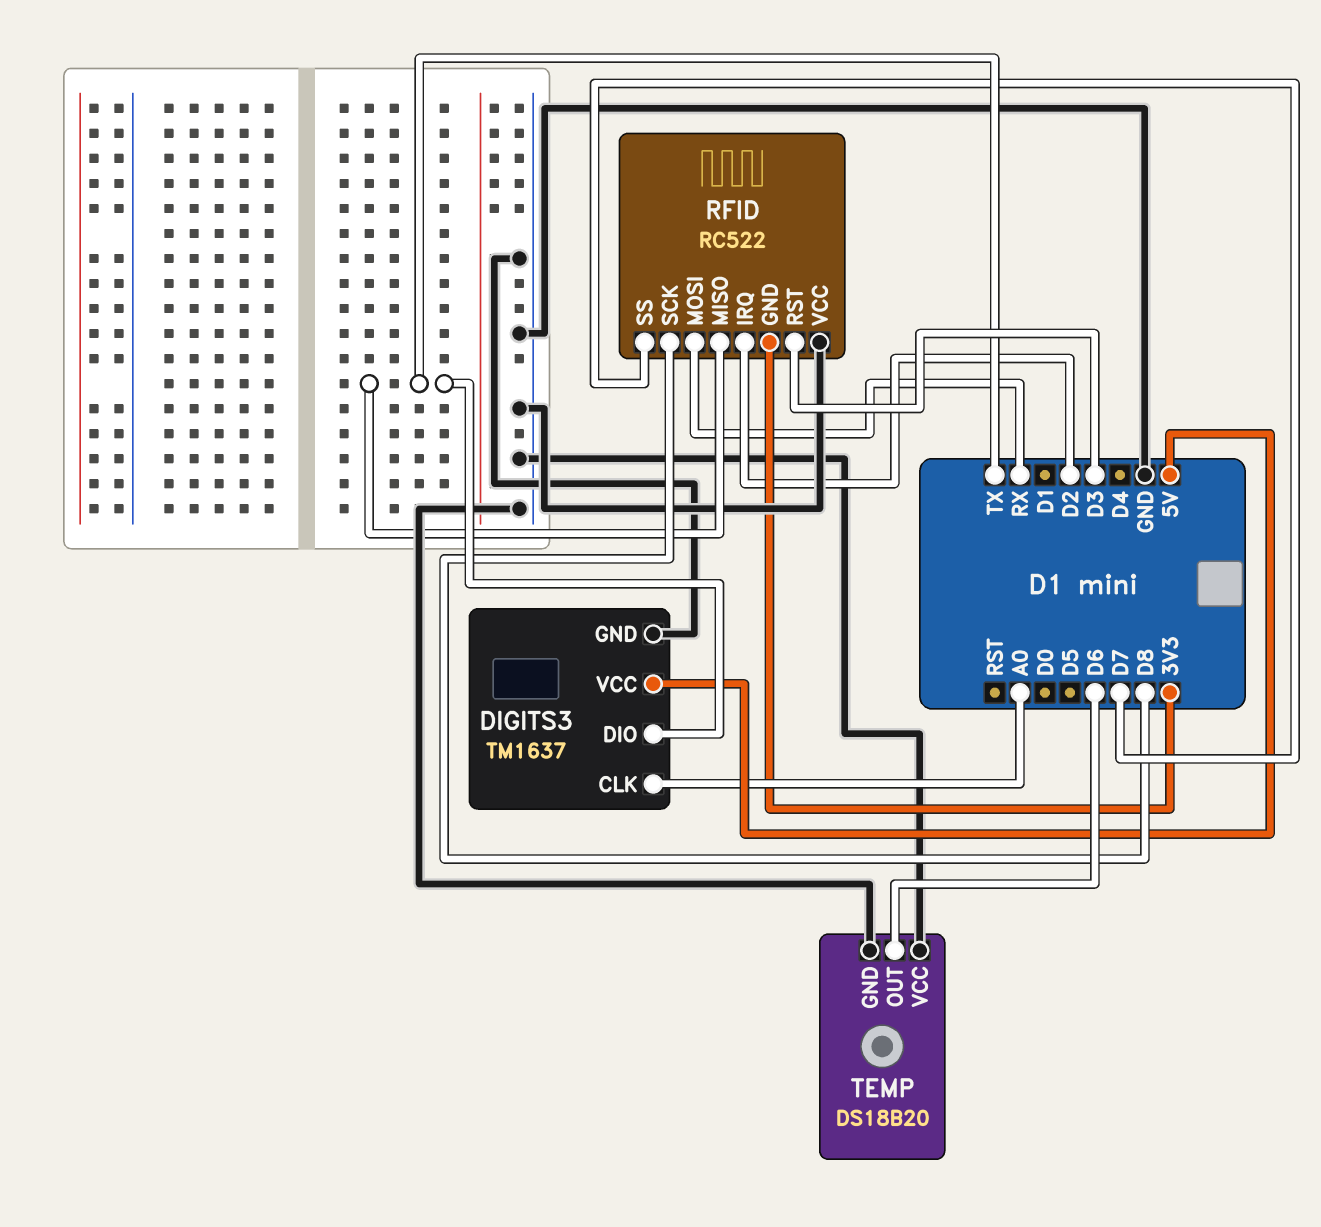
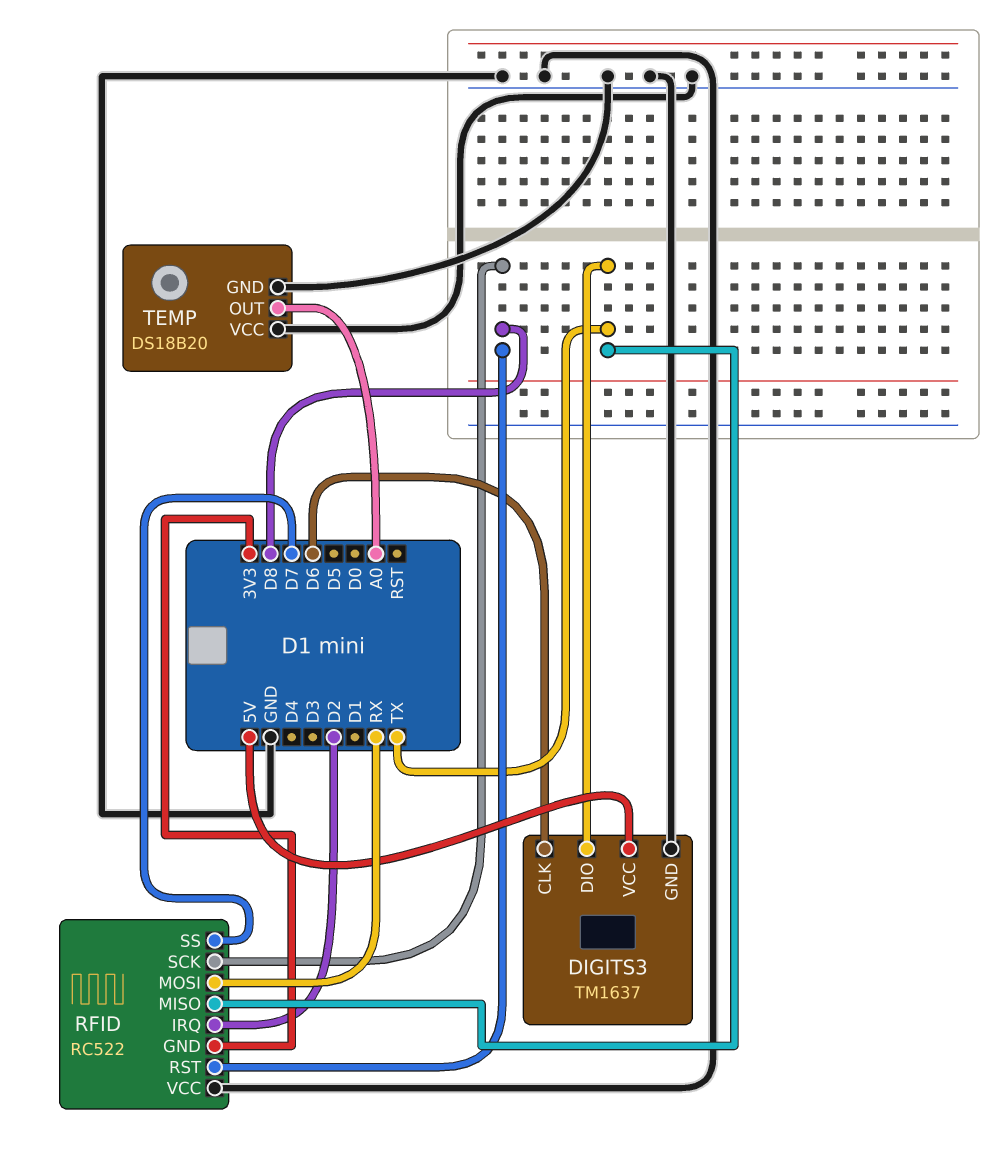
DIGITS3 pin CLK: A0 -> D6
RFID pin RST: D3 -> D8
TEMP pin OUT: D6 -> A0

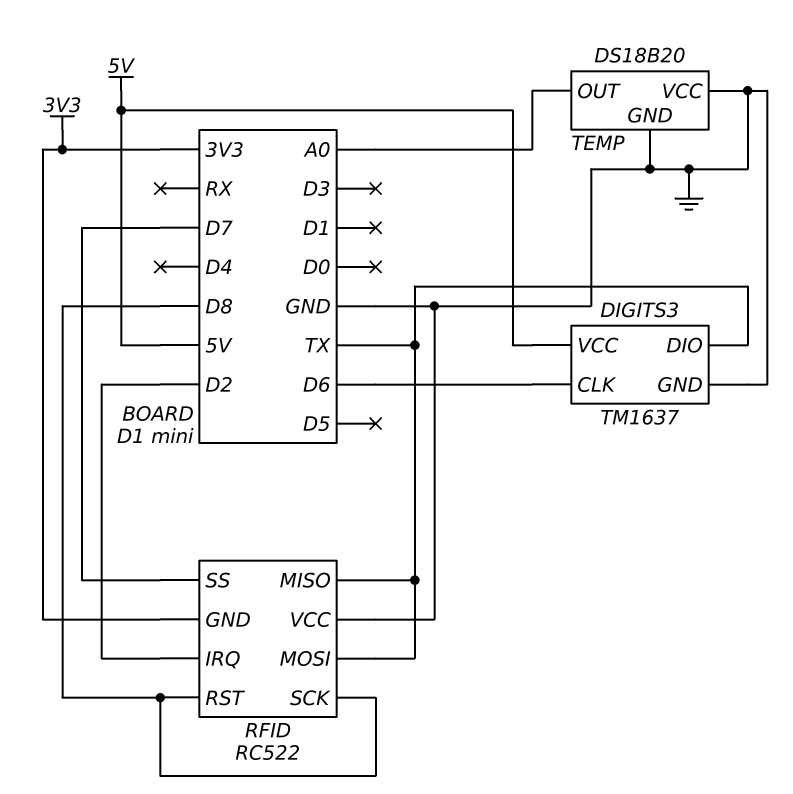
RFID pin MOSI: RX -> TX

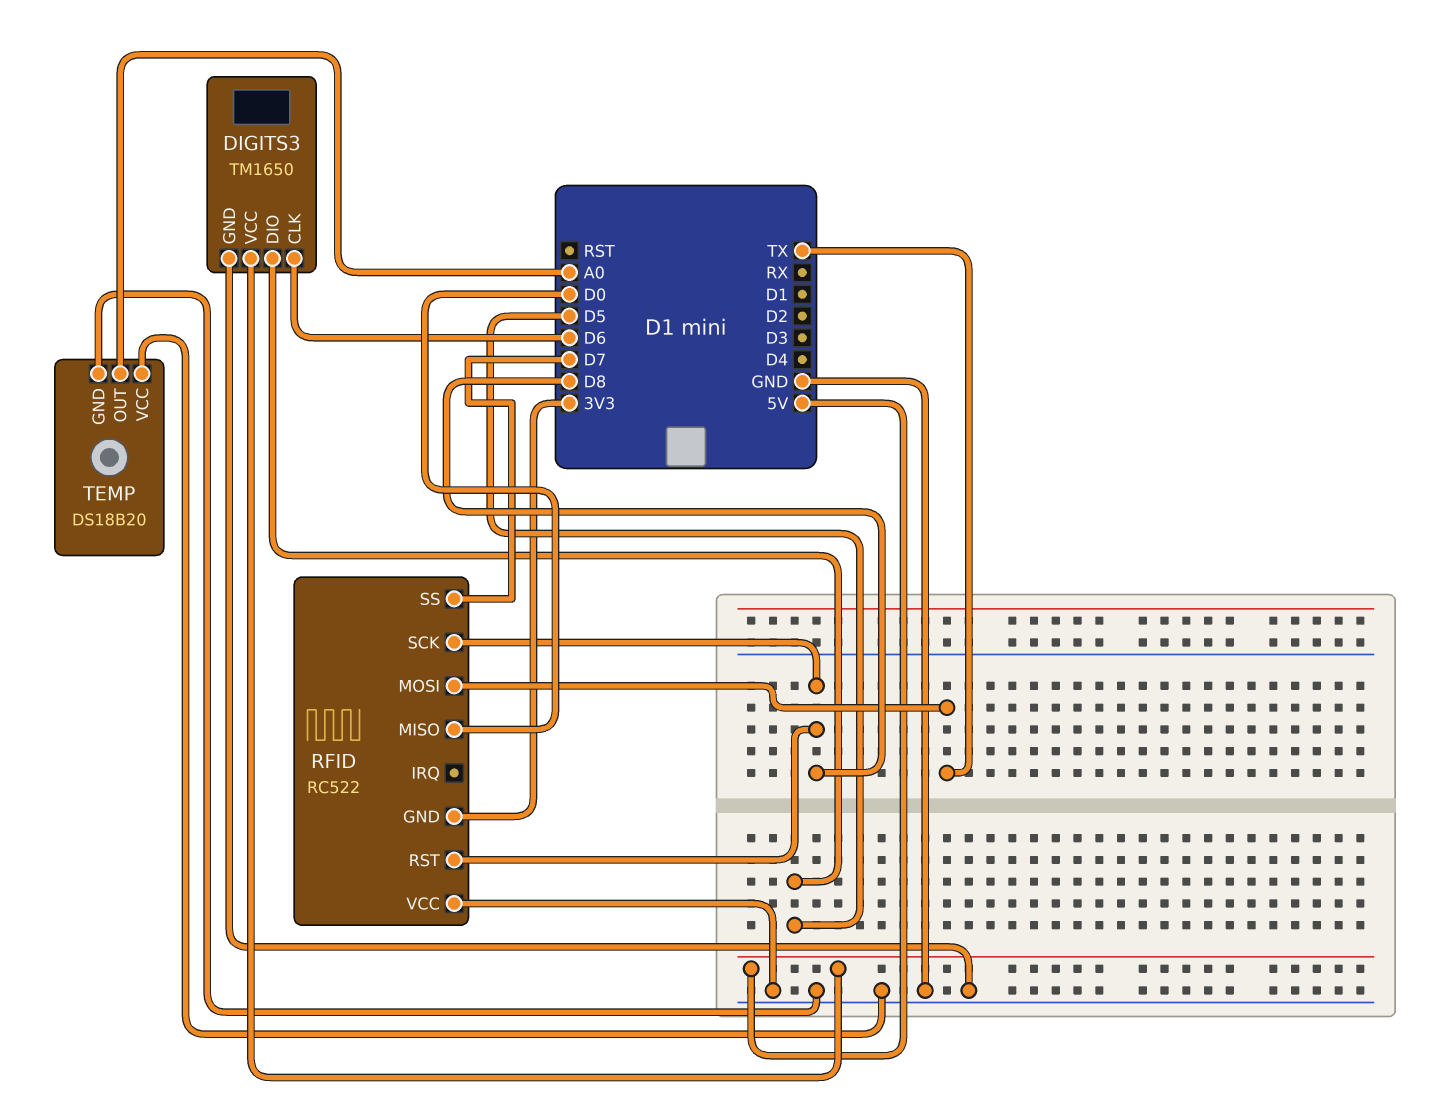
DIGITS3: TM1637 -> TM1650
DIGITS3 pin DIO: TX -> D5
RFID pin IRQ: D2 -> none
RFID pin MISO: TX -> D0

